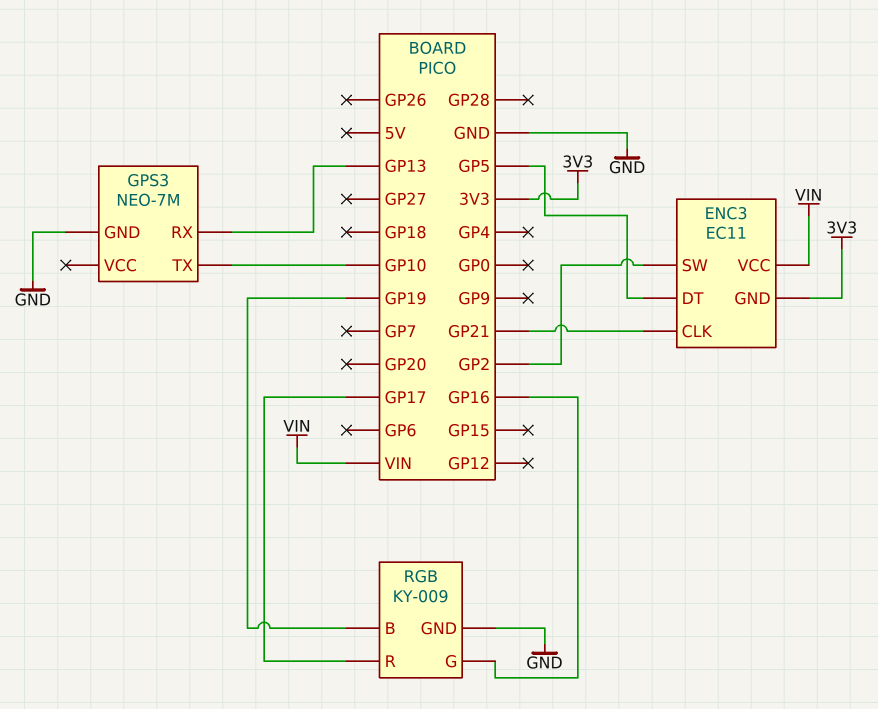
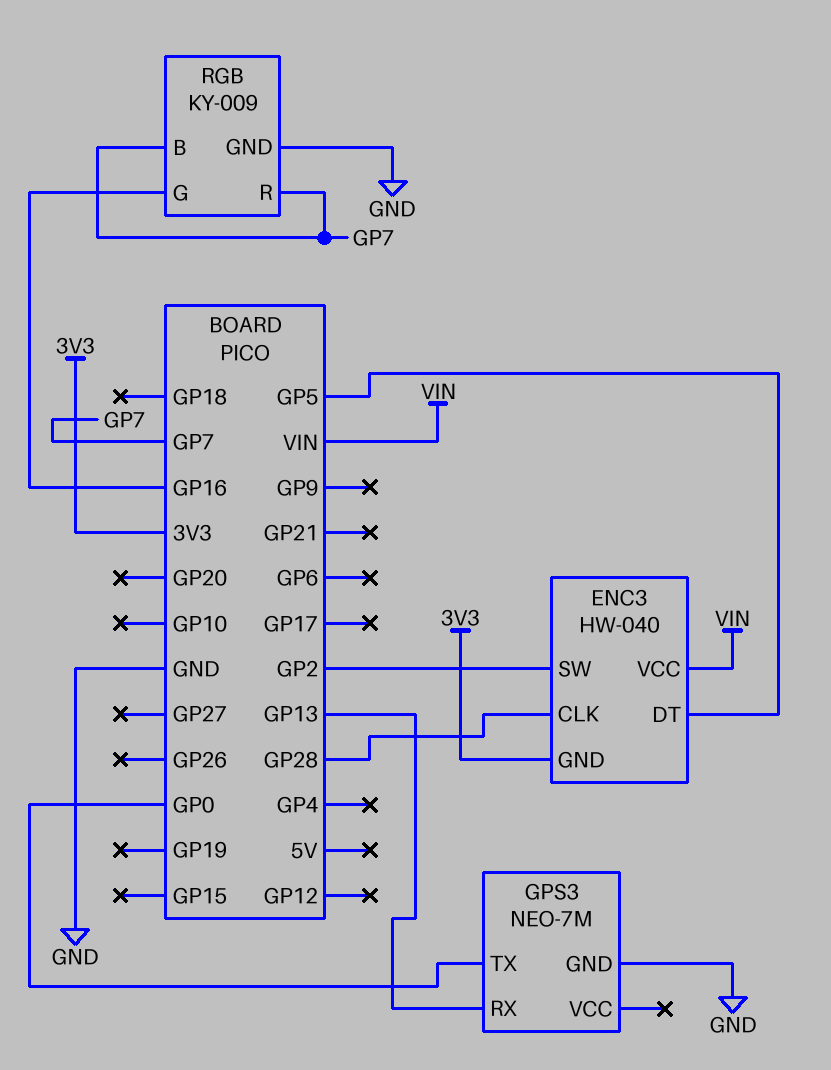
ENC3: EC11 -> HW-040
ENC3 pin CLK: GP21 -> GP28
GPS3 pin TX: GP10 -> GP0
RGB pin B: GP19 -> GP7
RGB pin R: GP17 -> GP7

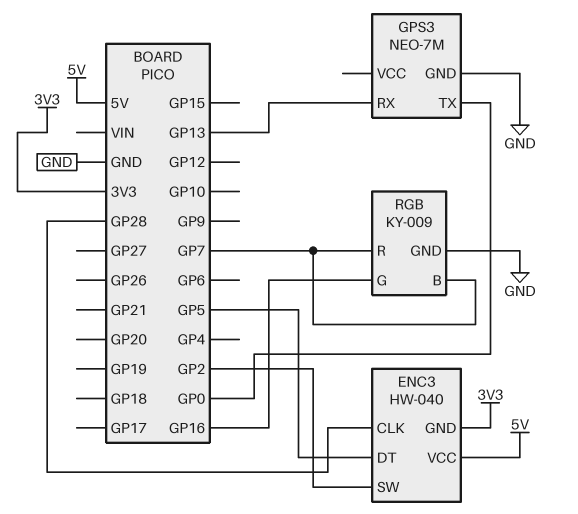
ENC3 pin VCC: VIN -> 5V

